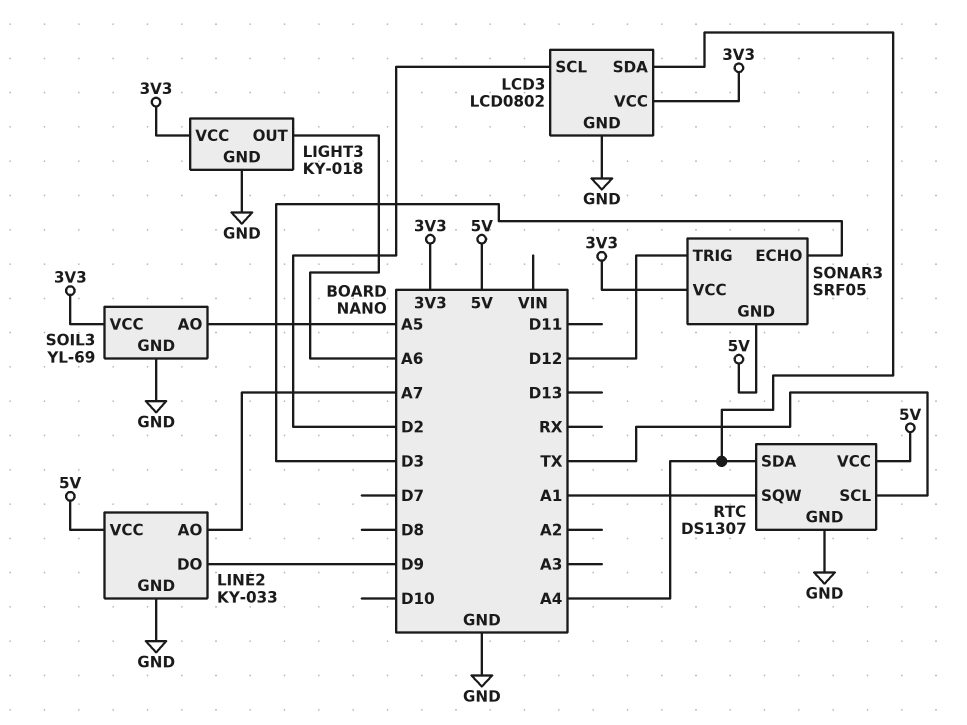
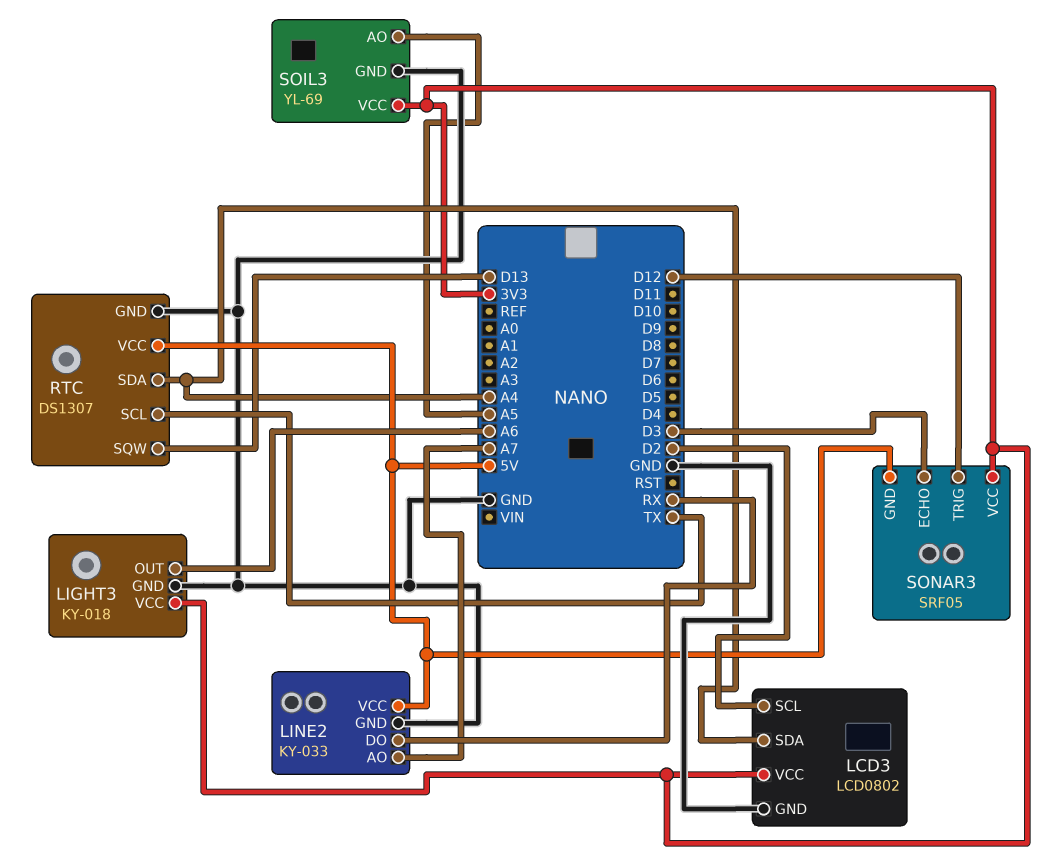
LINE2 pin DO: D9 -> RX
RTC pin SQW: A1 -> D13

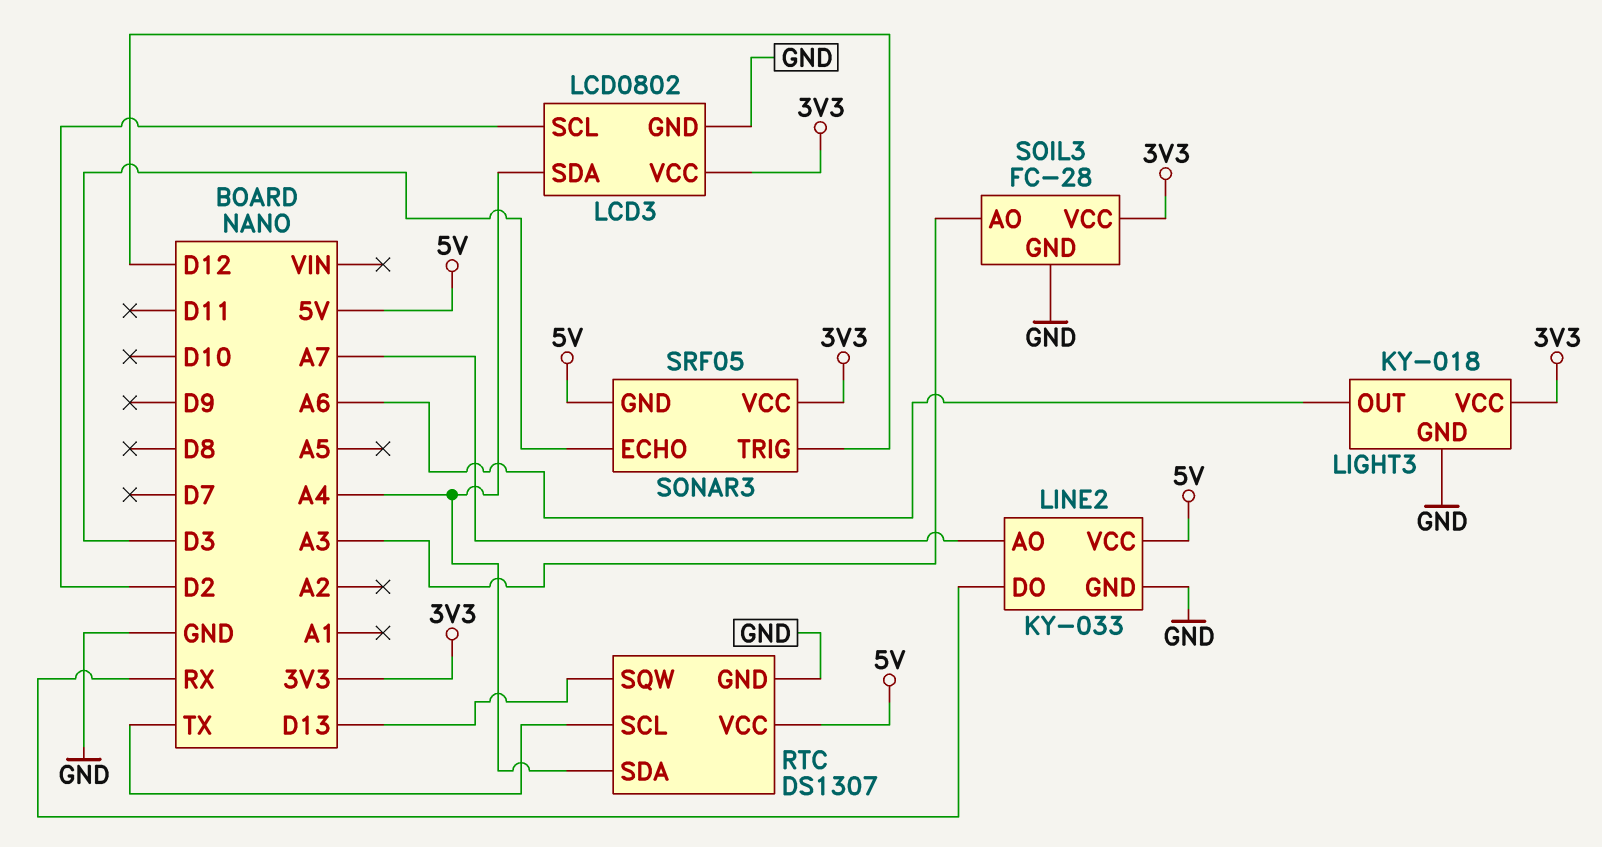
SOIL3: YL-69 -> FC-28
SOIL3 pin AO: A5 -> A3

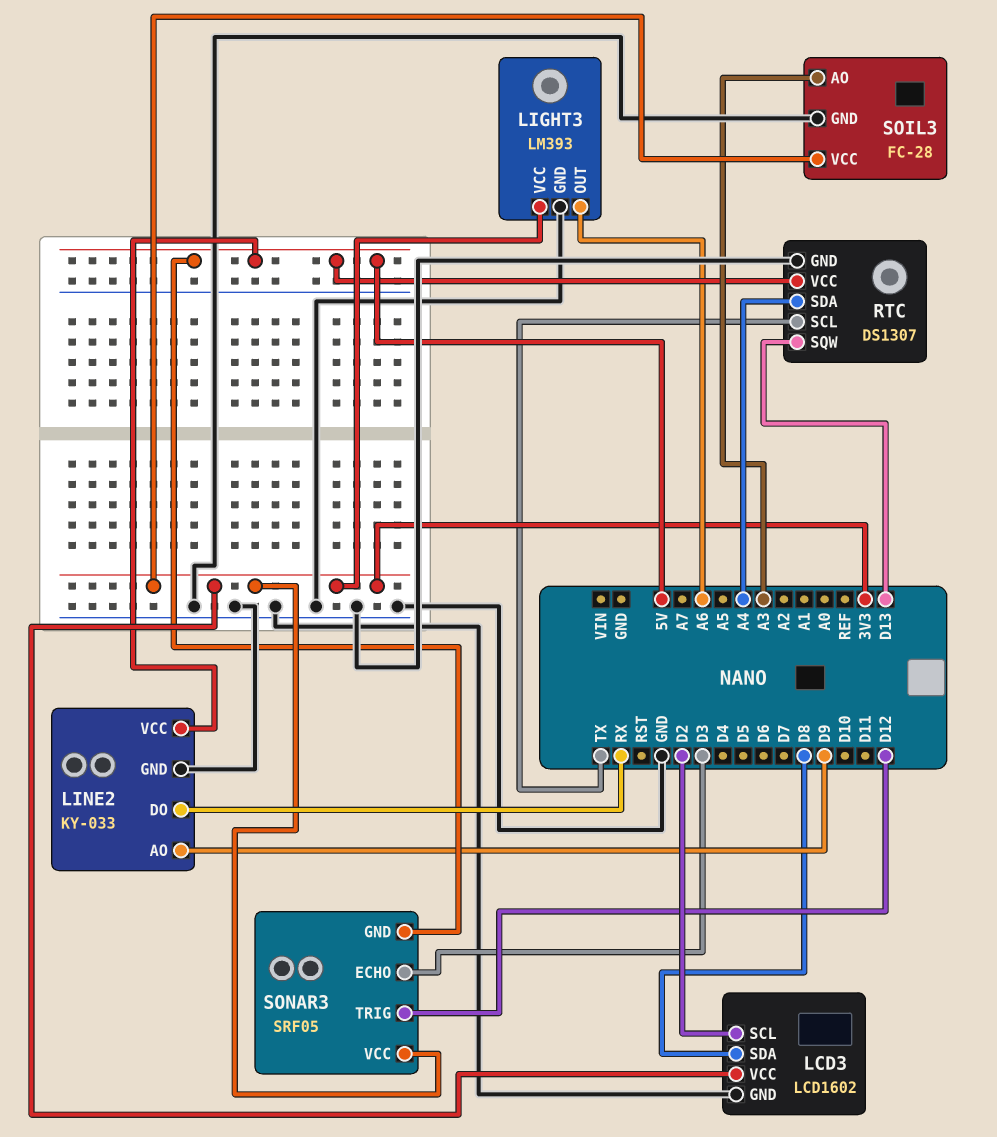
LCD3: LCD0802 -> LCD1602
LCD3 pin SDA: A4 -> D8
LIGHT3: KY-018 -> LM393
LINE2 pin AO: A7 -> D9

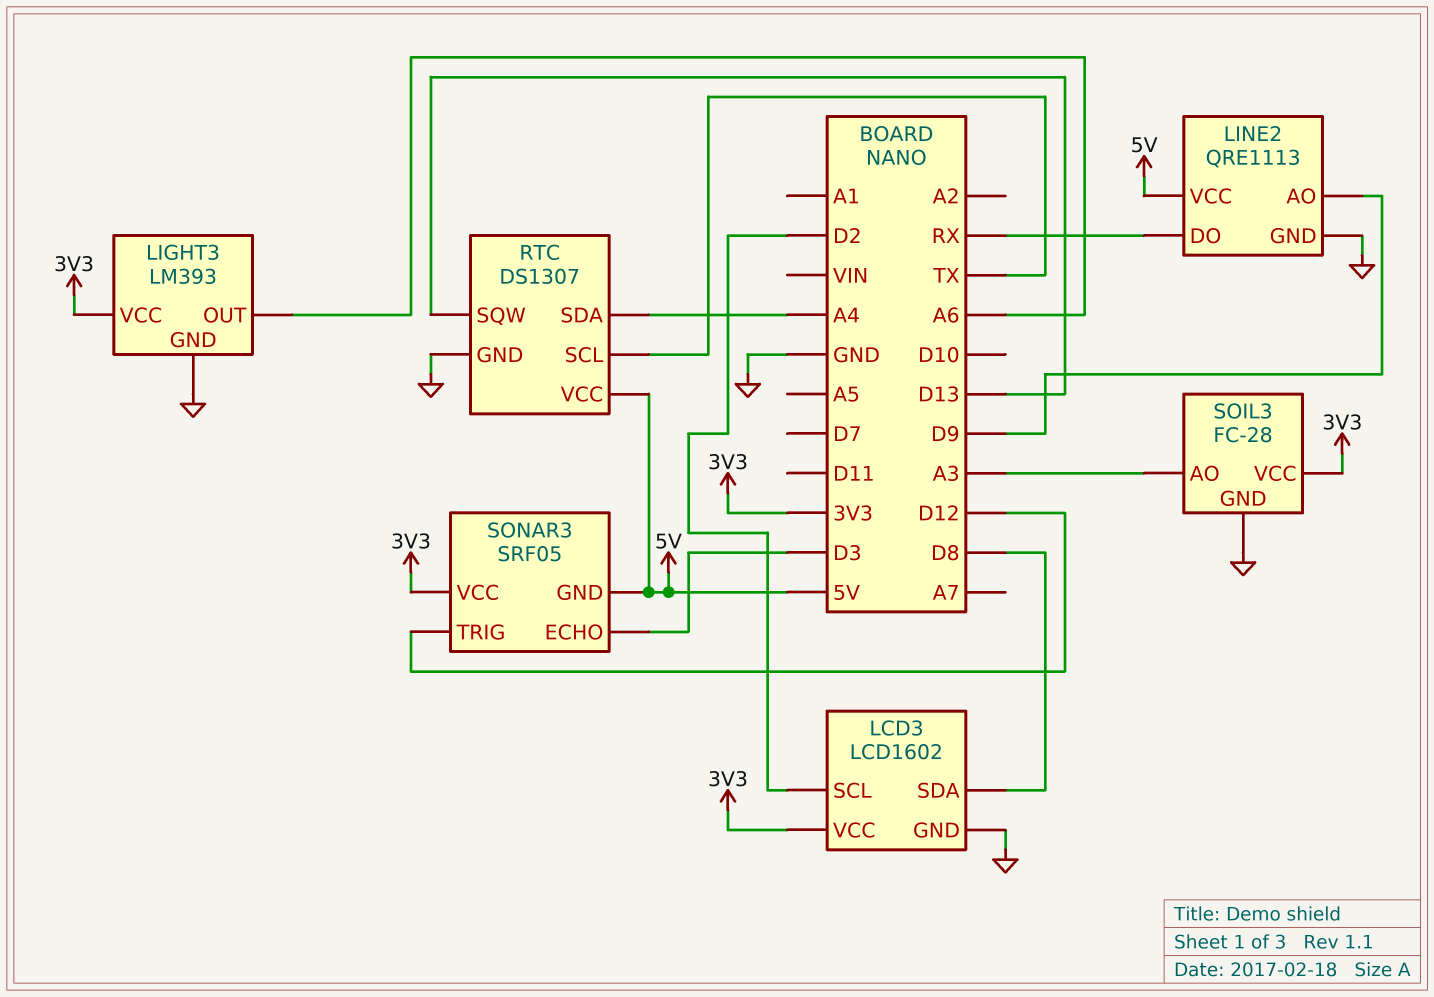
LINE2: KY-033 -> QRE1113

